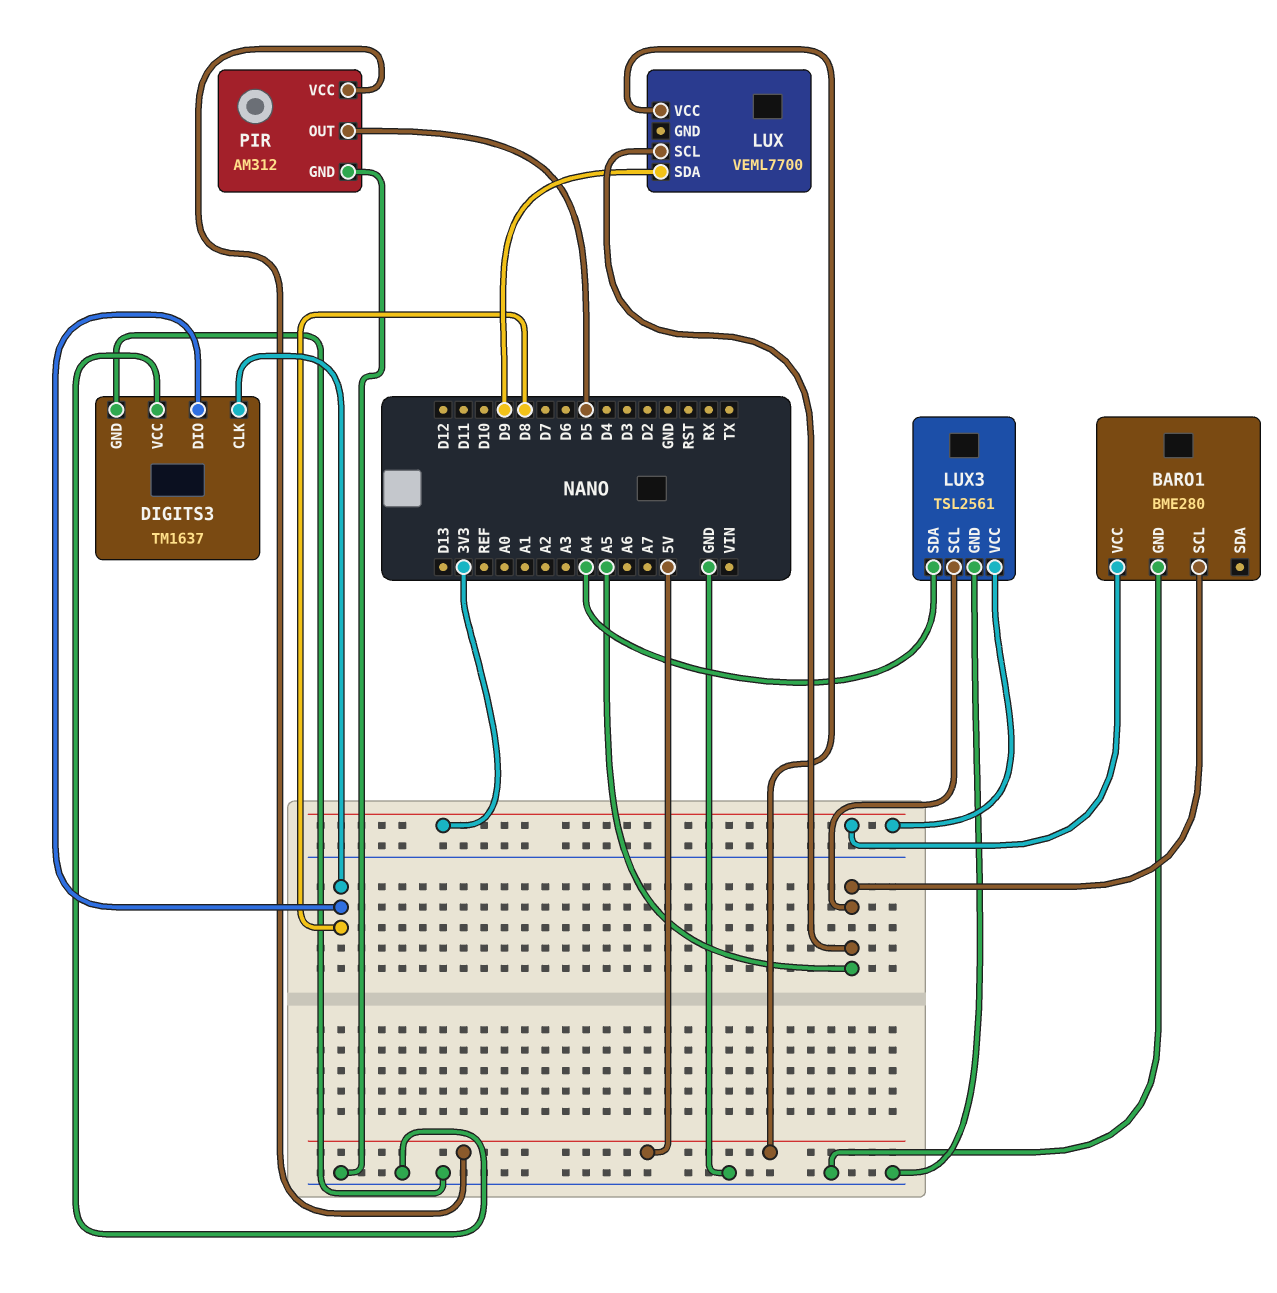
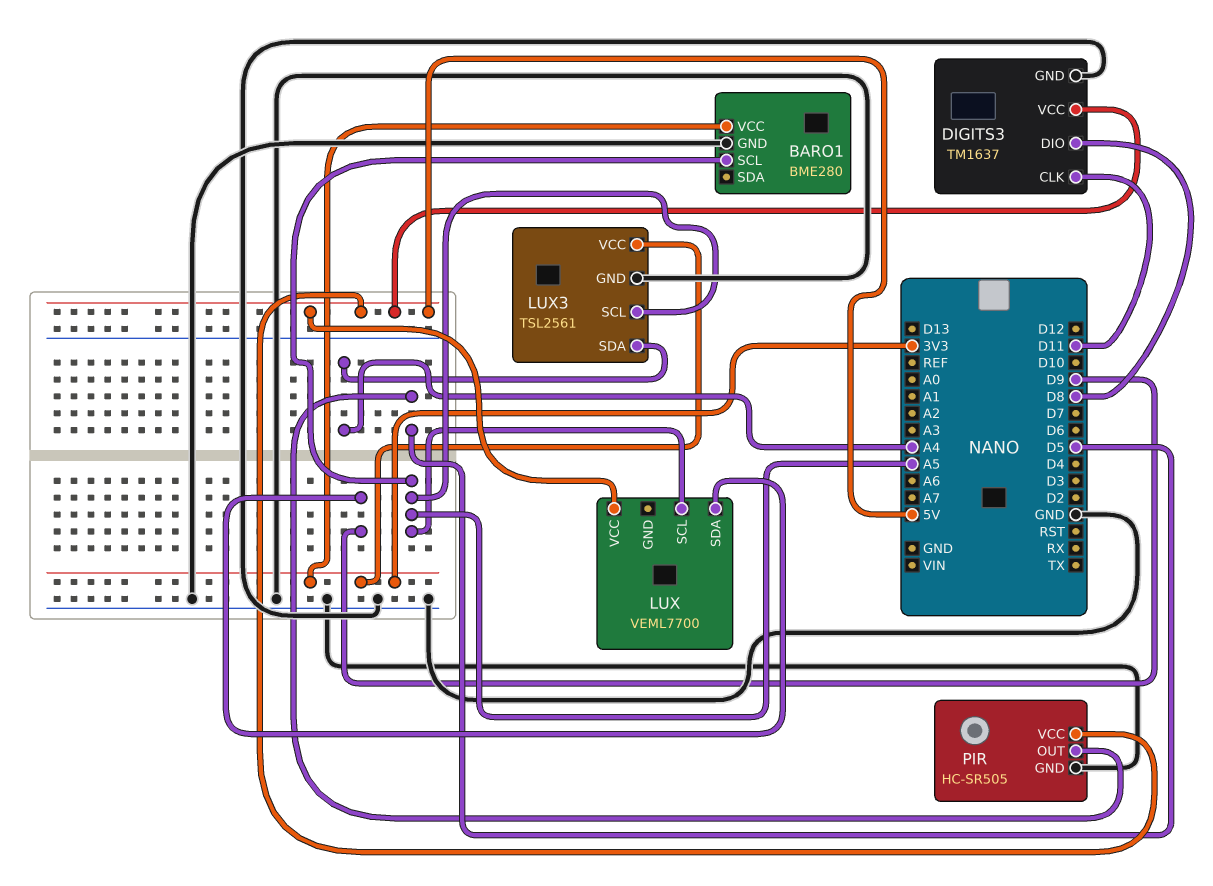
DIGITS3 pin CLK: D8 -> D11
DIGITS3 pin VCC: GND -> 5V
PIR: AM312 -> HC-SR505

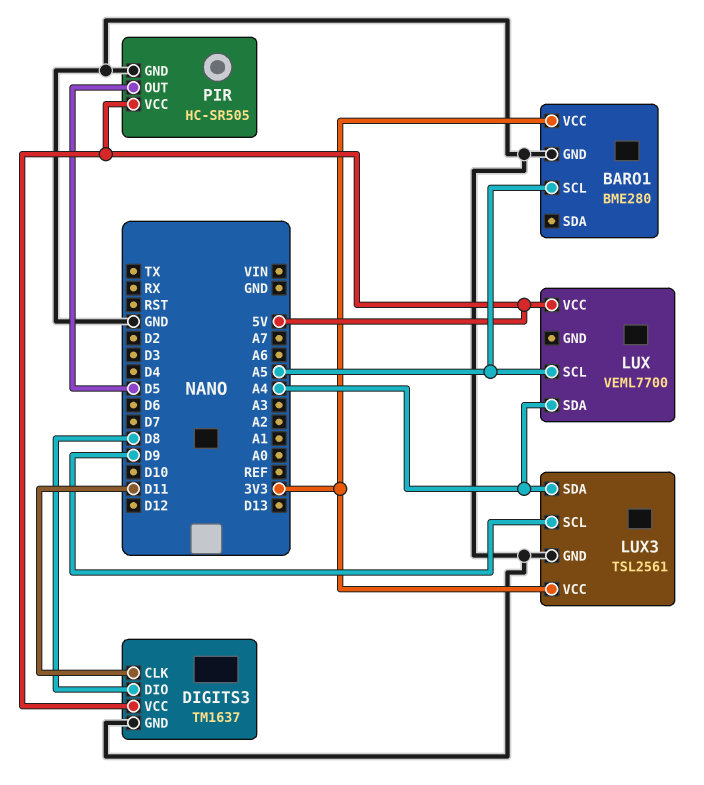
LUX pin SDA: D9 -> A4
LUX3 pin SCL: A5 -> D9

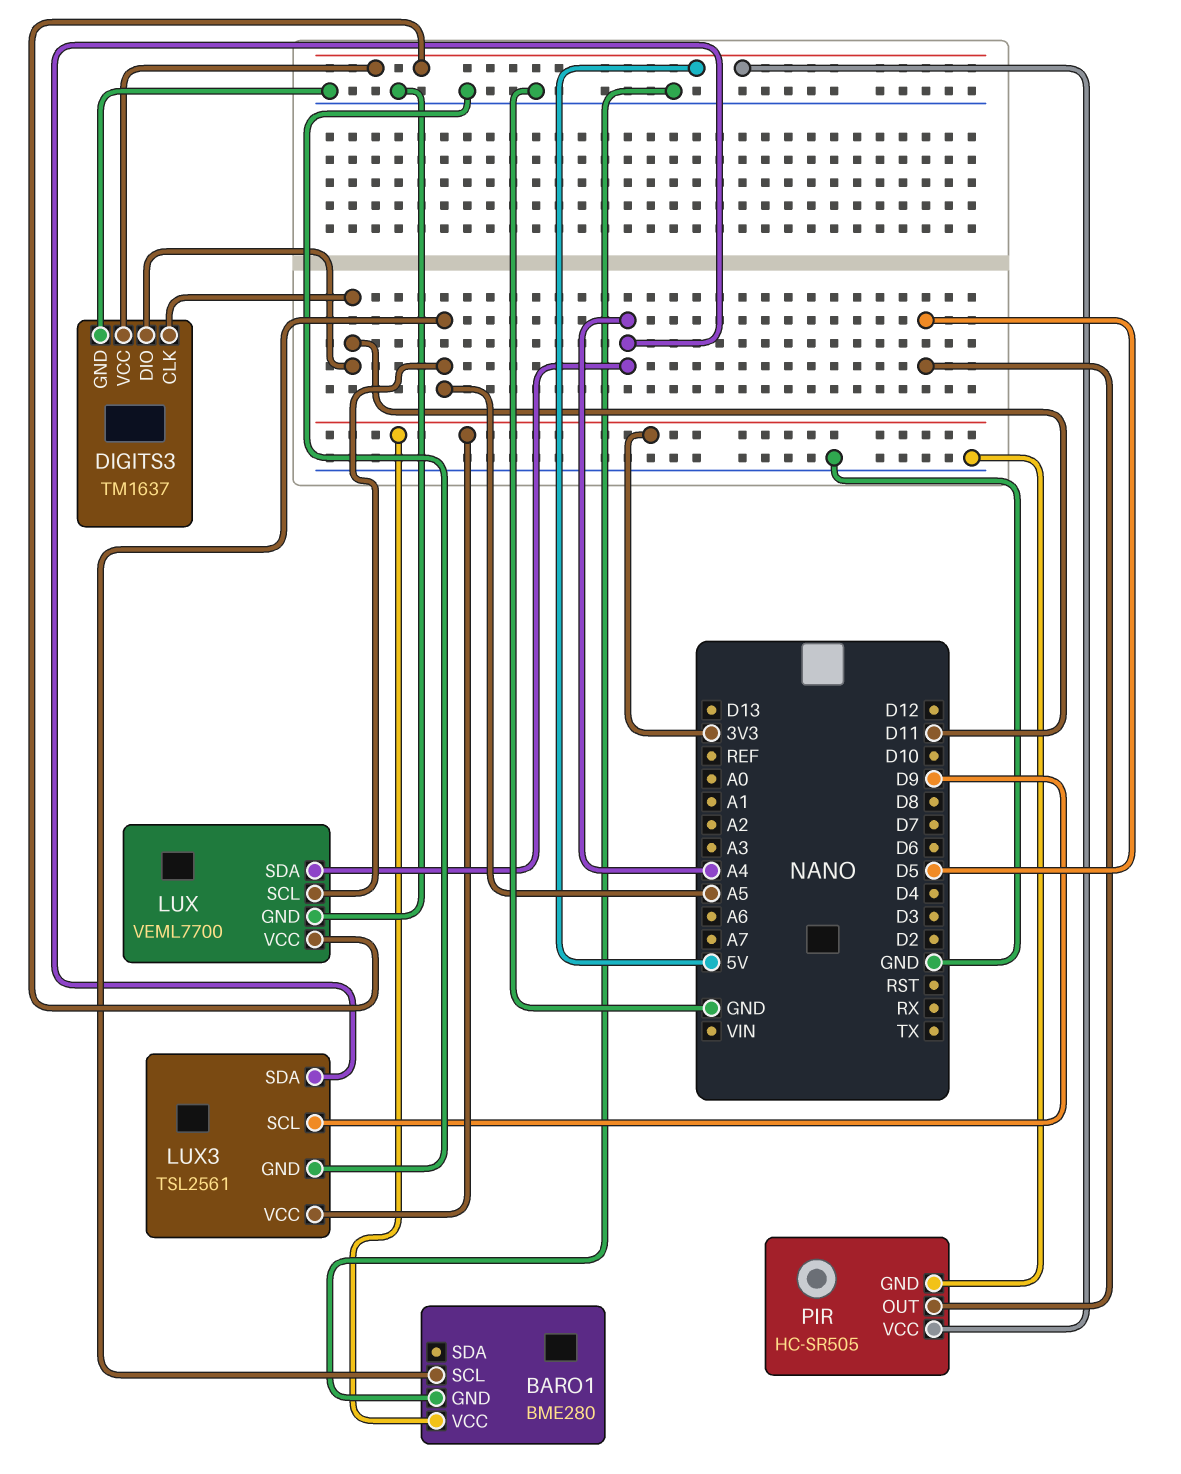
DIGITS3 pin DIO: D8 -> D11
LUX pin GND: none -> GND

